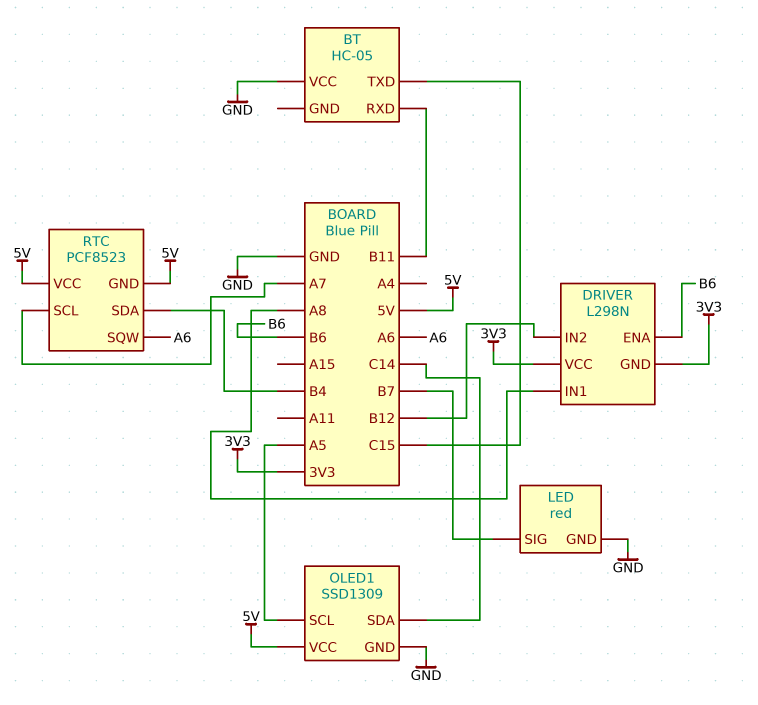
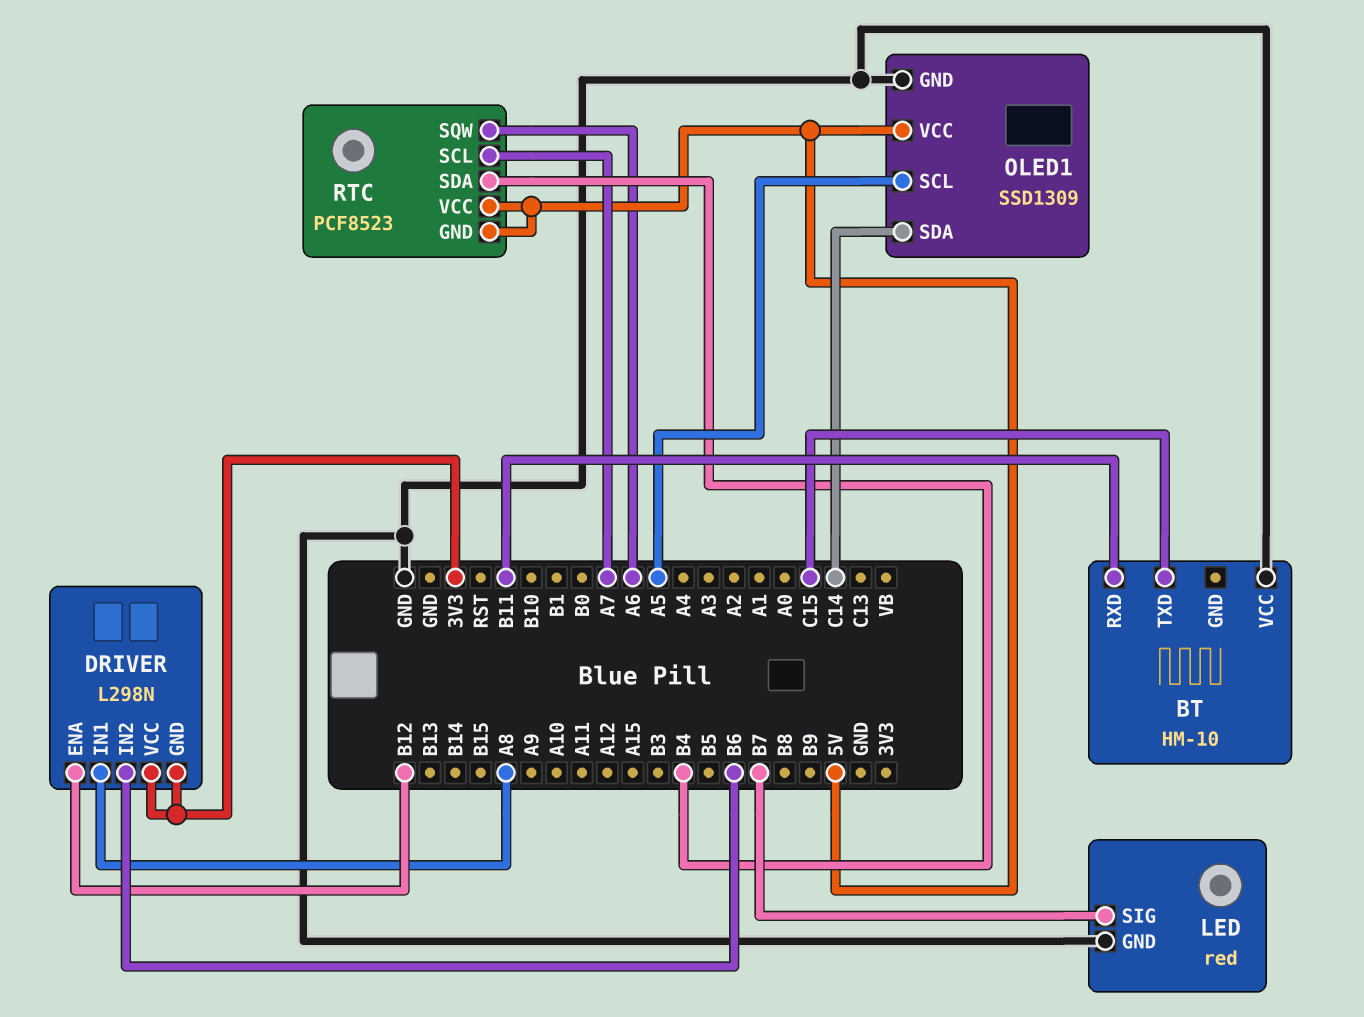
BT: HC-05 -> HM-10
DRIVER pin ENA: B6 -> B12
DRIVER pin IN2: B12 -> B6

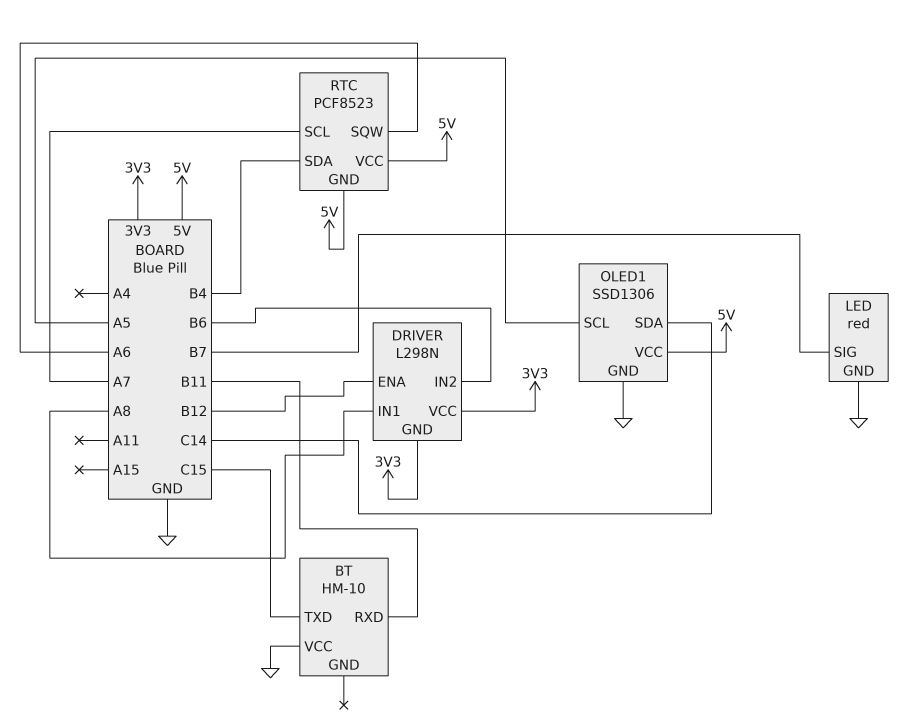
OLED1: SSD1309 -> SSD1306

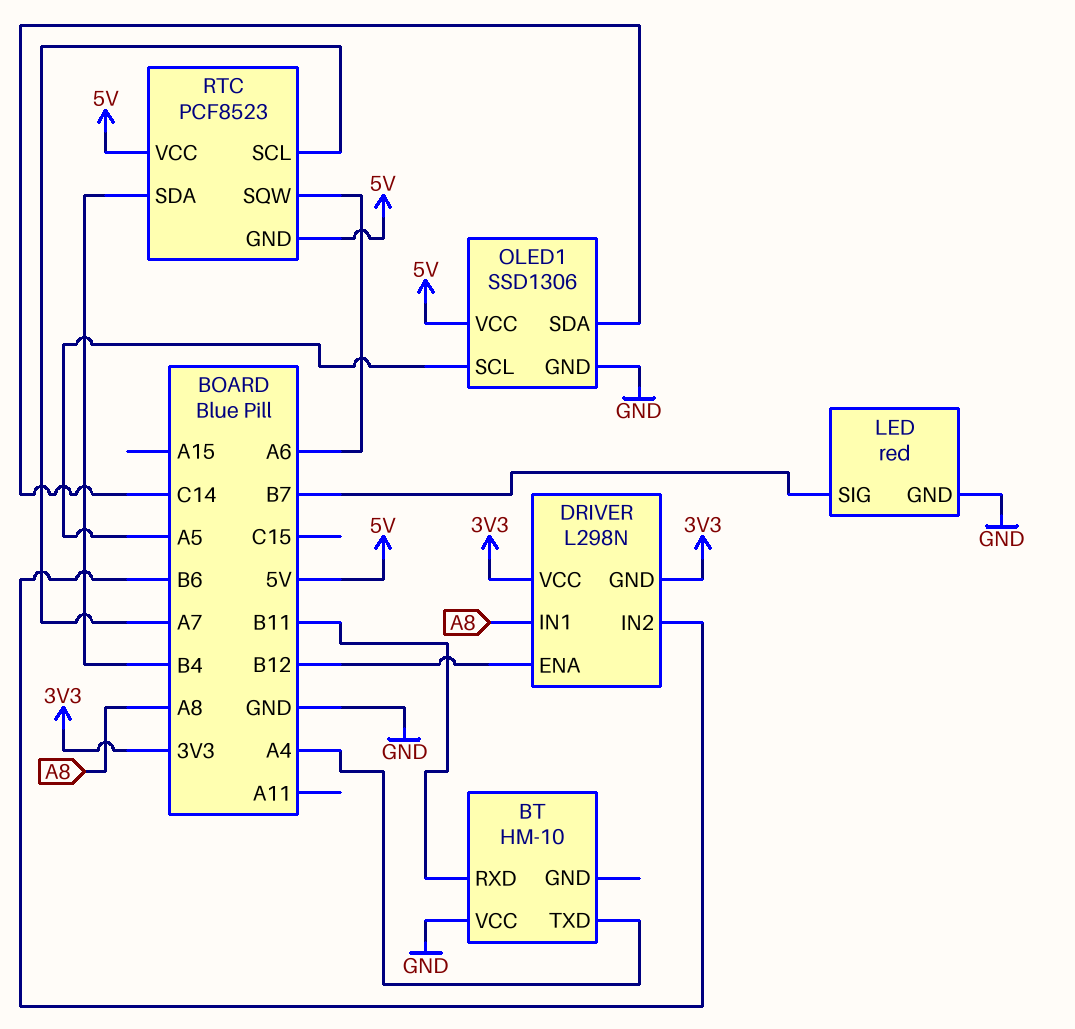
BT pin TXD: C15 -> A4

